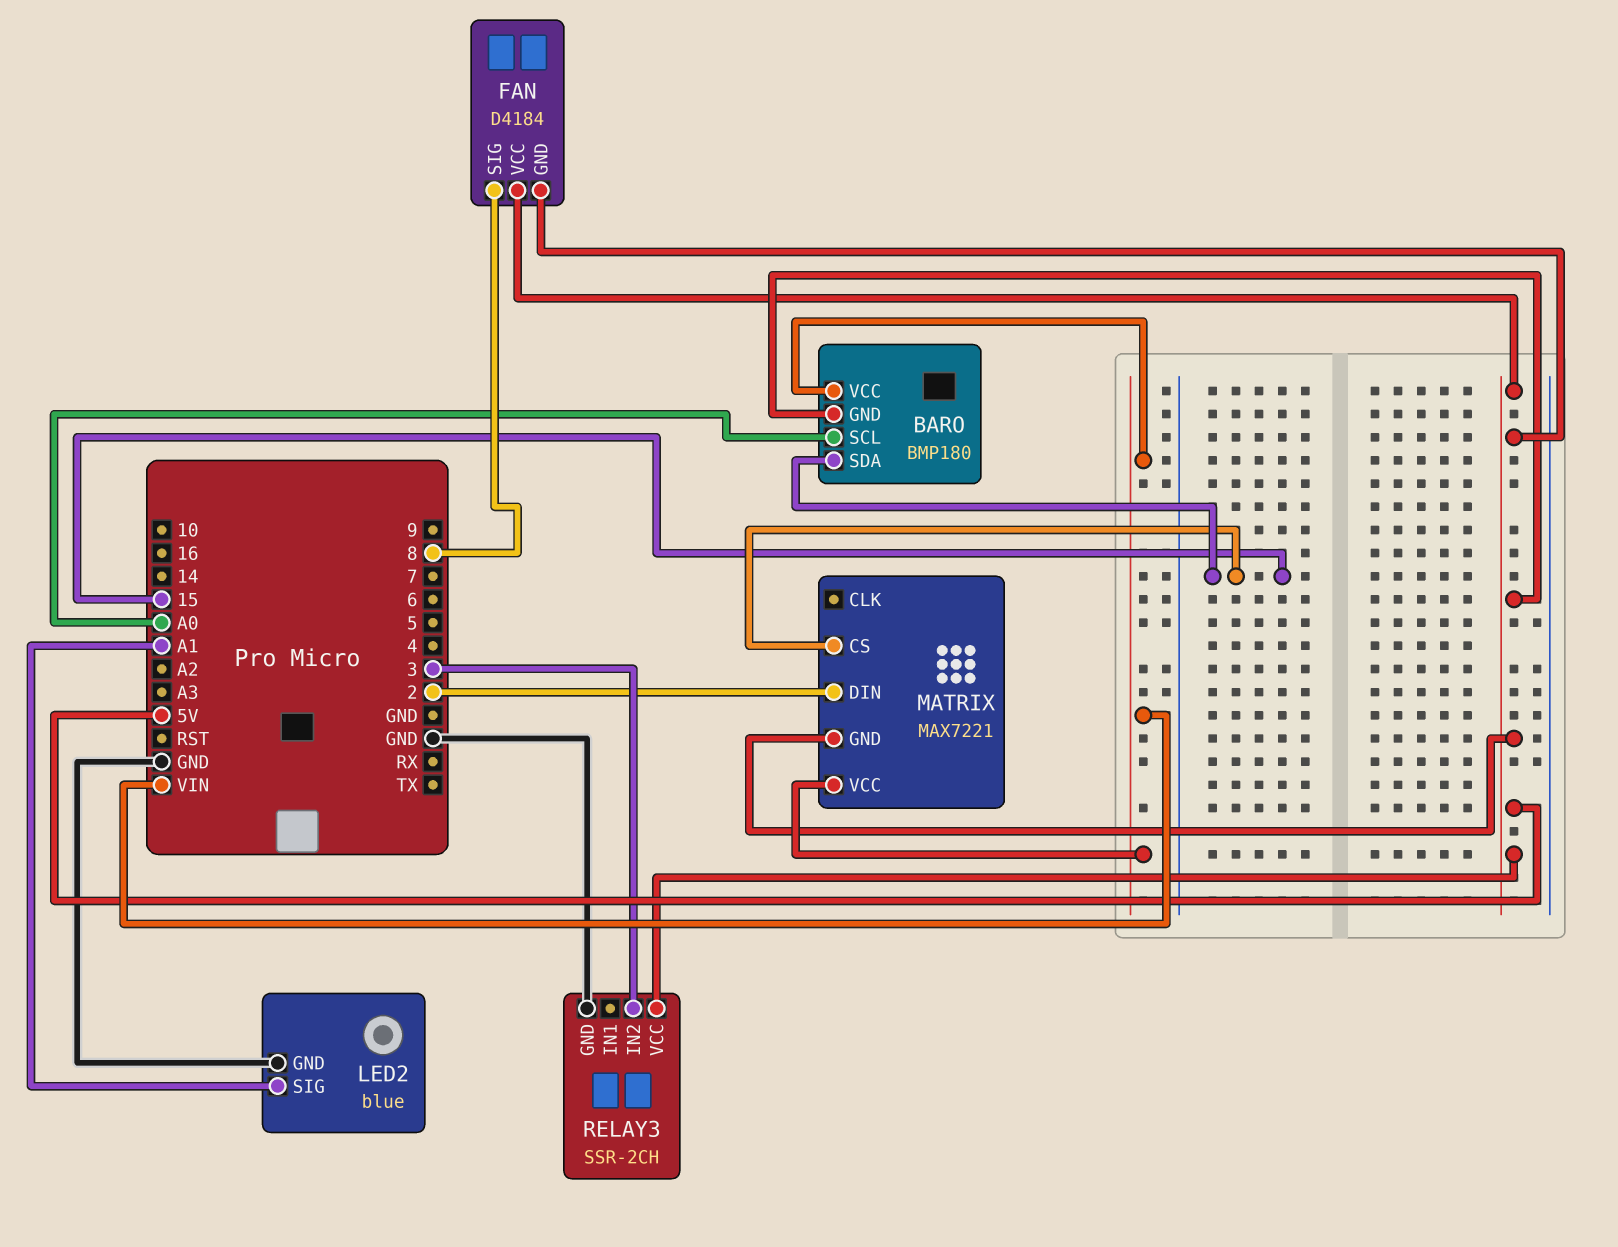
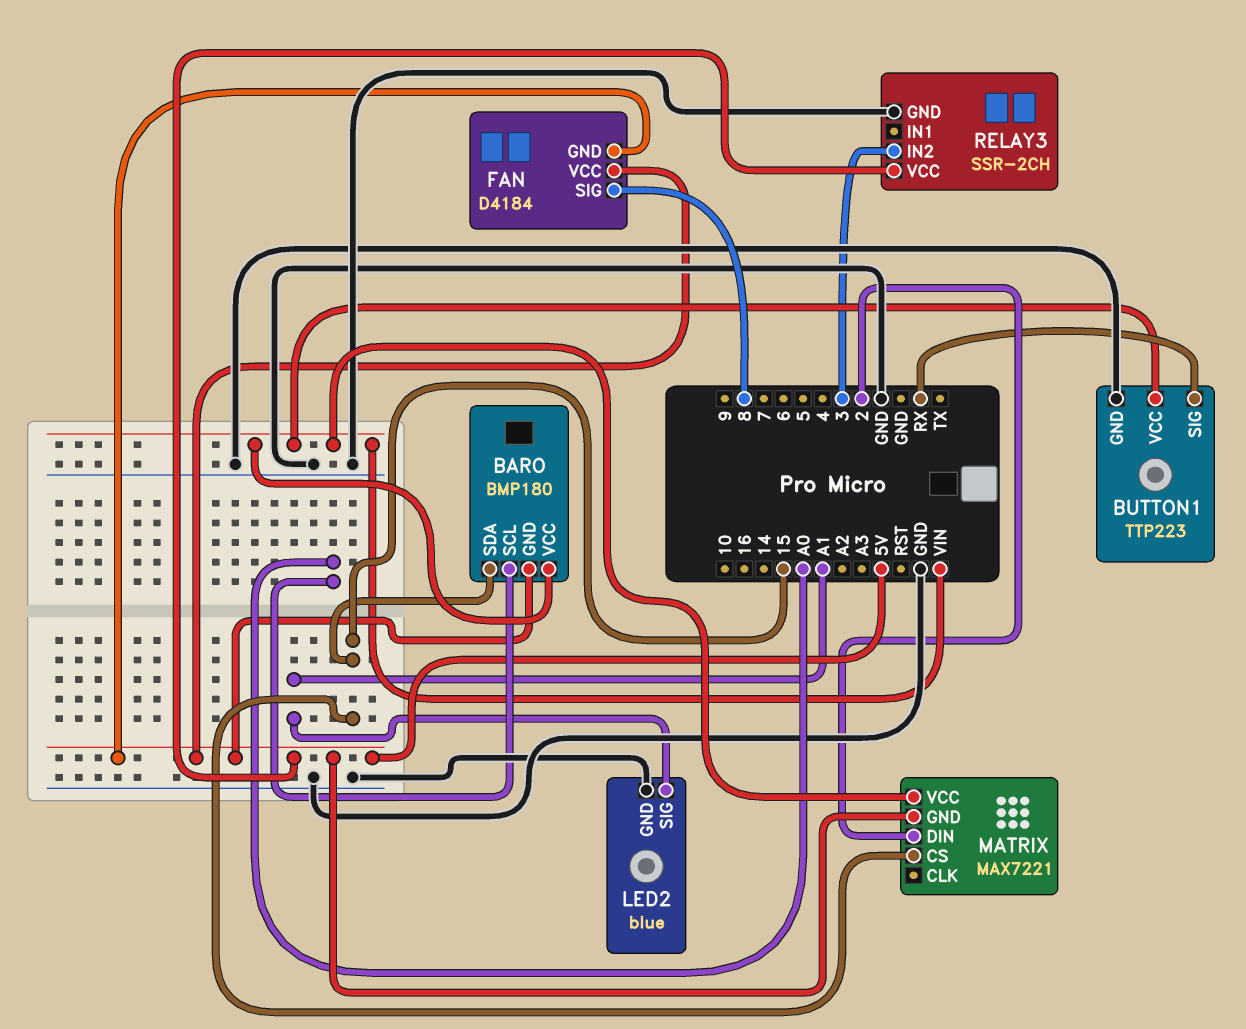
BUTTON1: none -> TTP223
BUTTON1 pin GND: none -> GND
BUTTON1 pin SIG: none -> RX
BUTTON1 pin VCC: none -> VIN

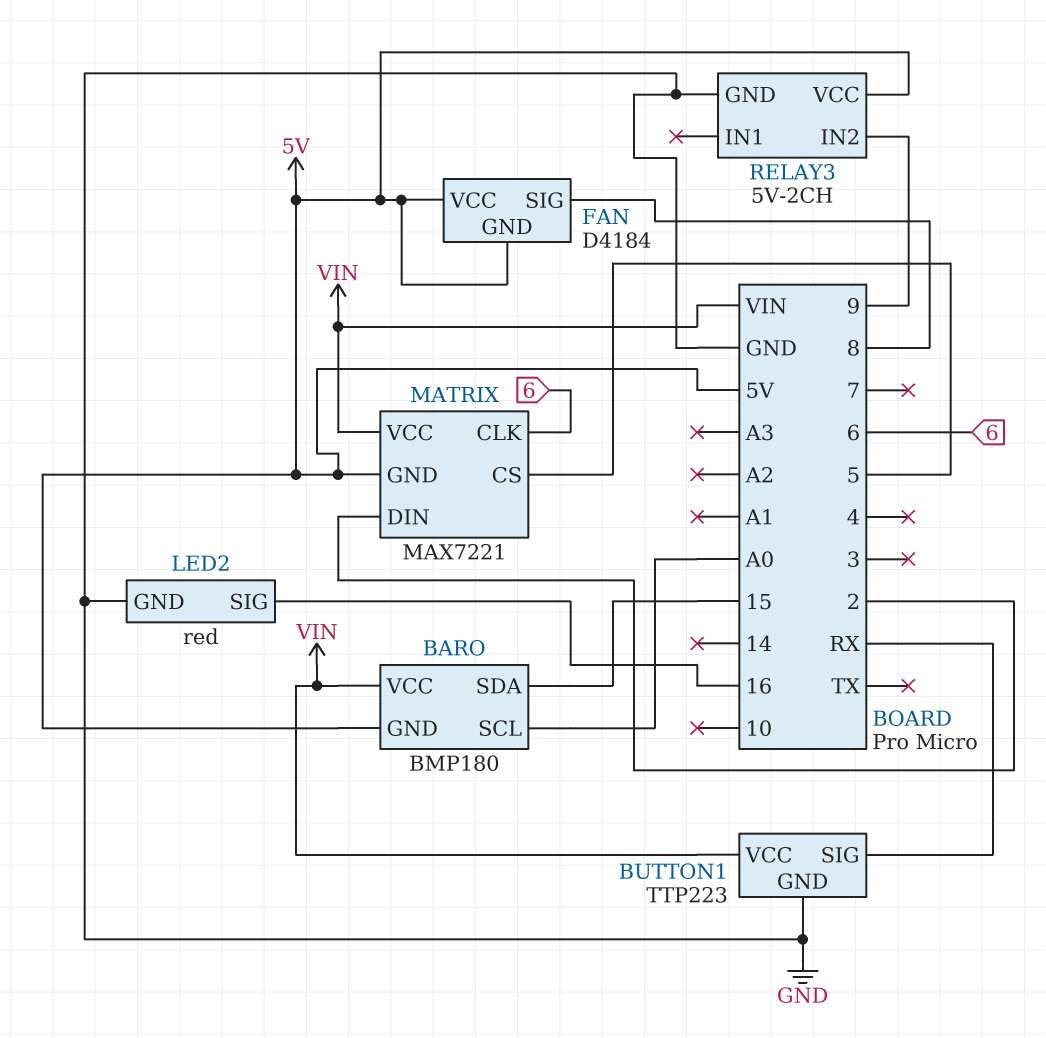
LED2: blue -> red
LED2 pin SIG: A1 -> 16
MATRIX pin CLK: none -> 6
MATRIX pin CS: 15 -> 5
RELAY3: SSR-2CH -> 5V-2CH
RELAY3 pin IN2: 3 -> 9

